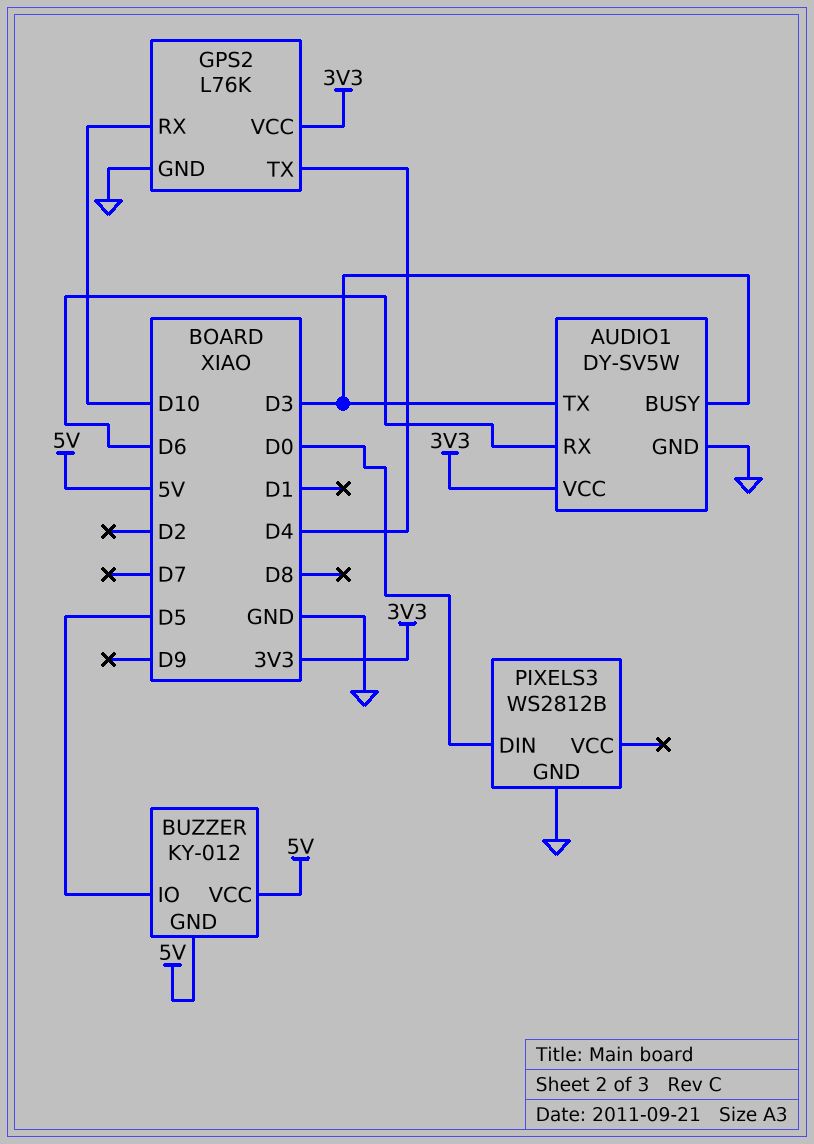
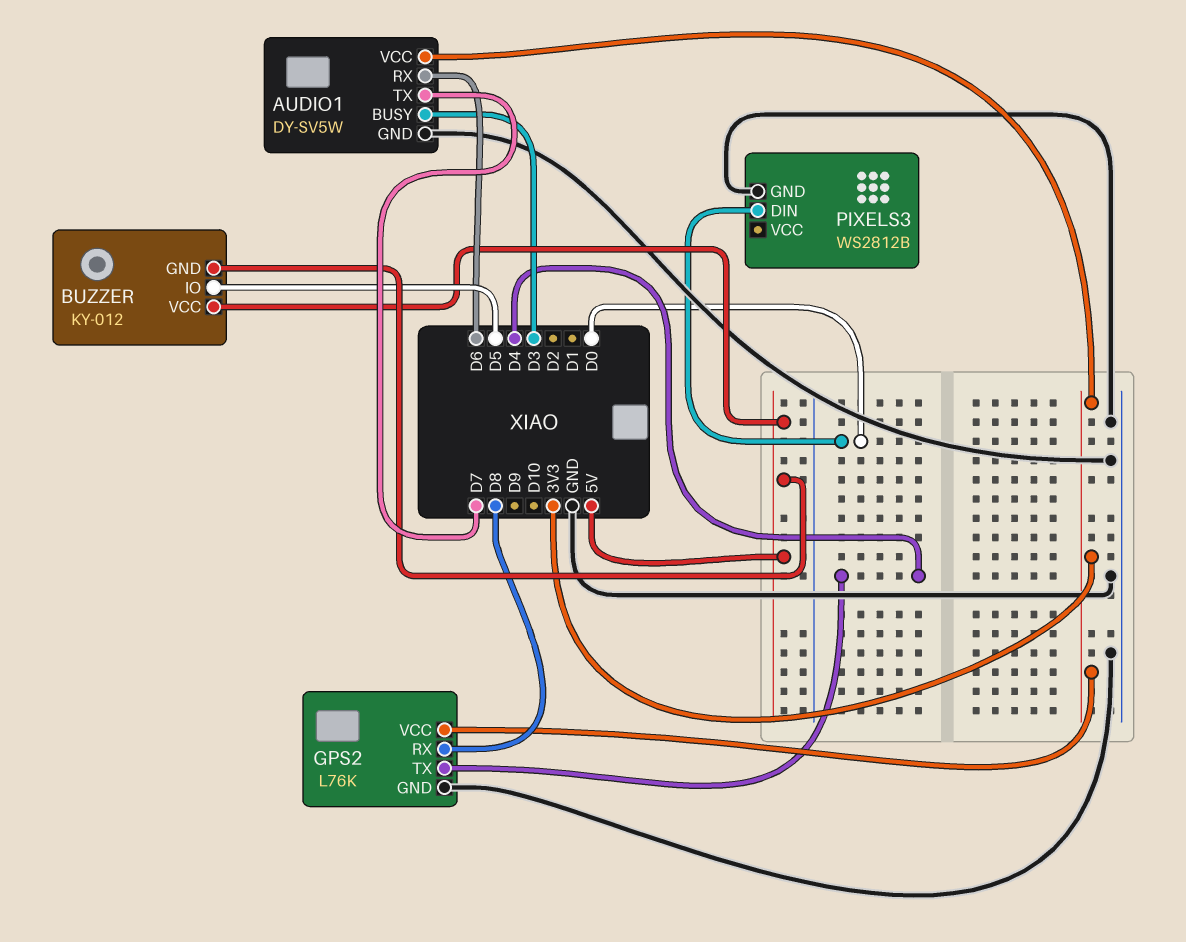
AUDIO1 pin TX: D3 -> D7
GPS2 pin RX: D10 -> D8

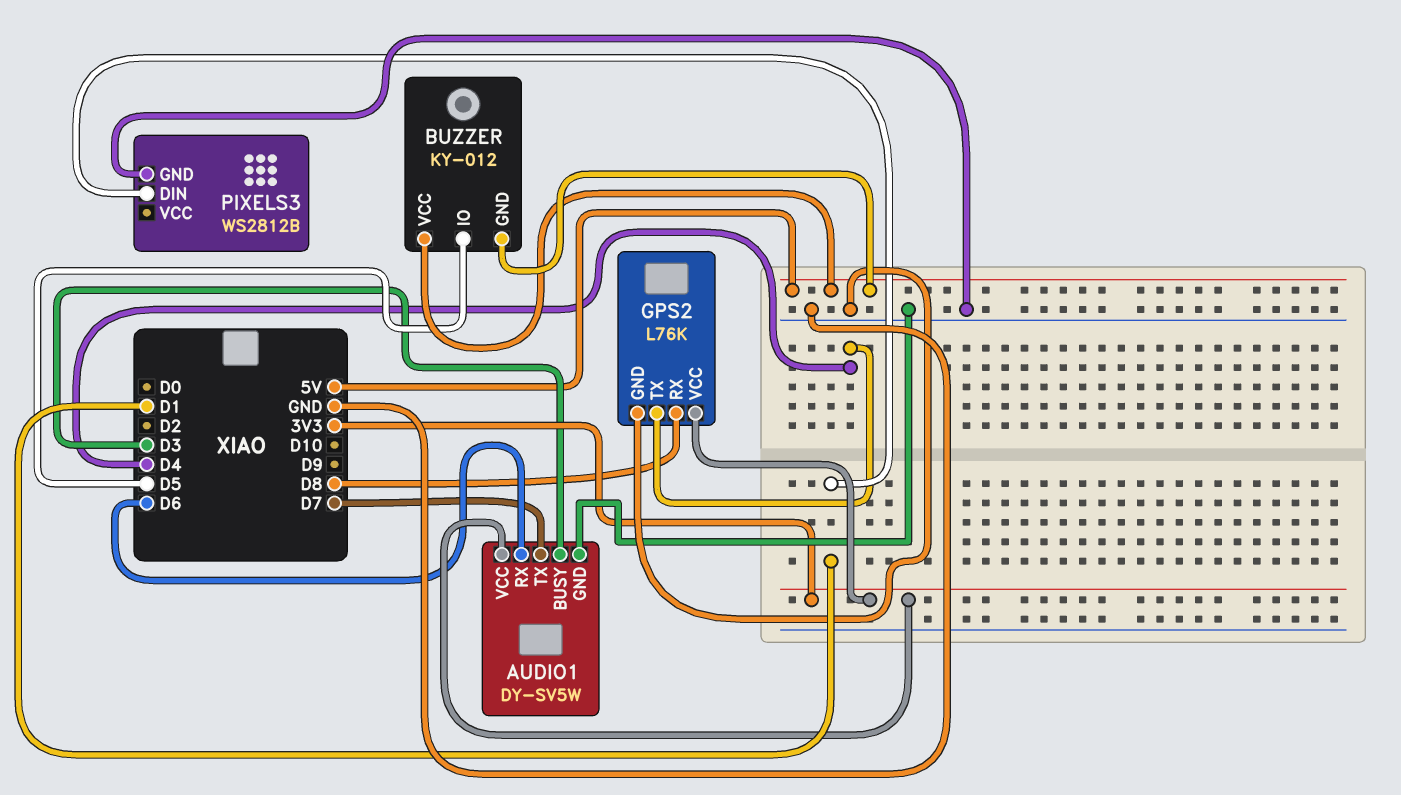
PIXELS3 pin DIN: D0 -> D1

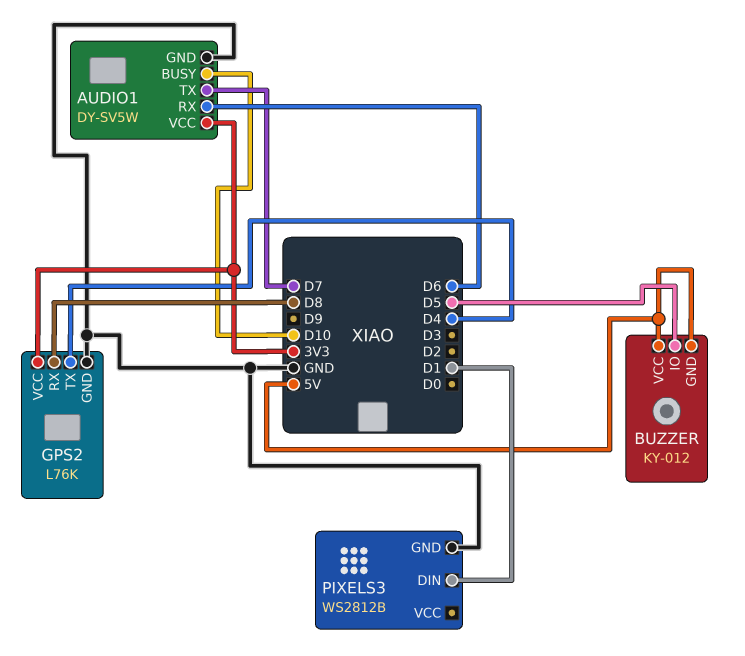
AUDIO1 pin BUSY: D3 -> D10

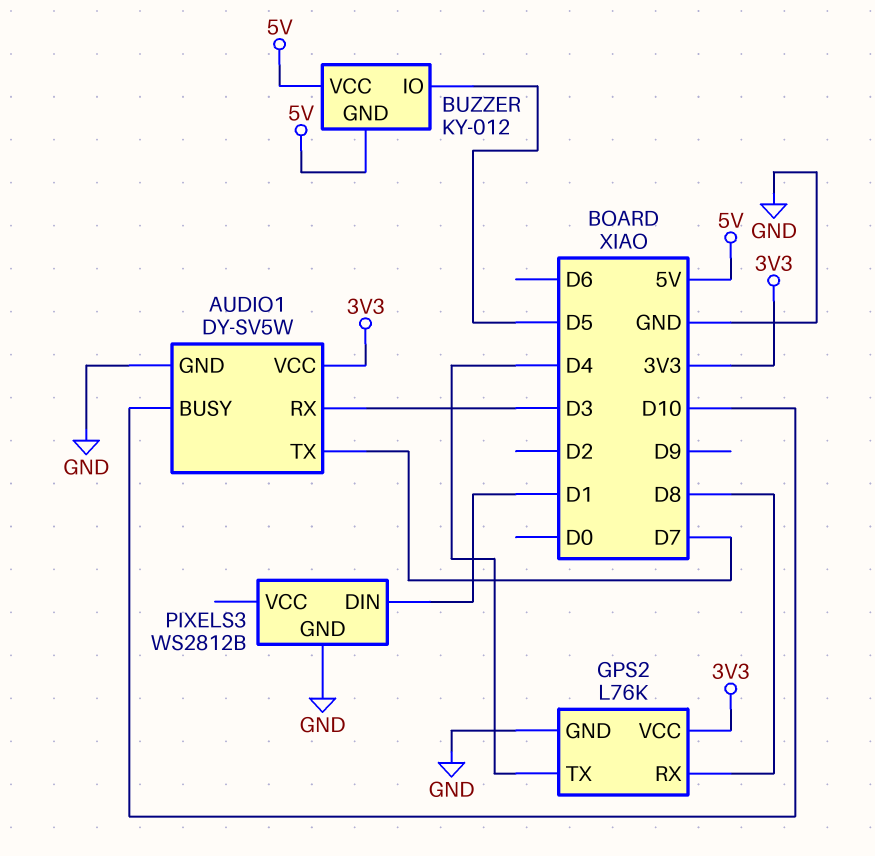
AUDIO1 pin RX: D6 -> D3

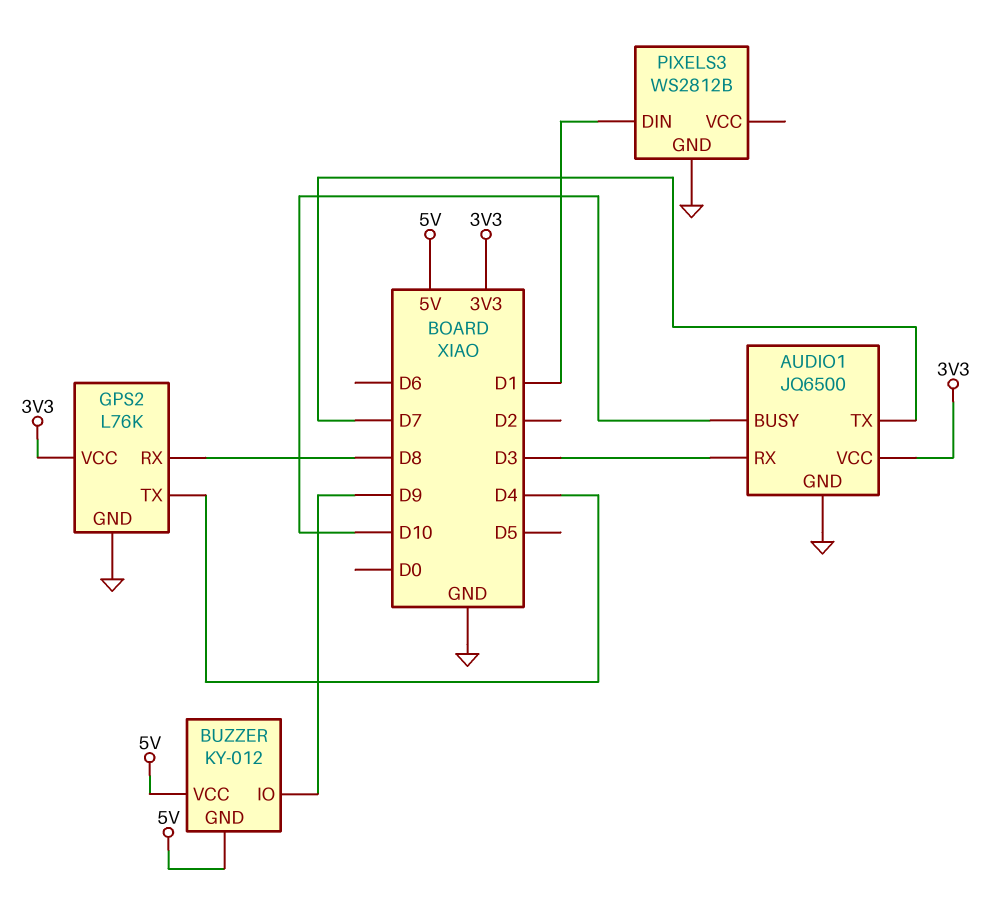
AUDIO1: DY-SV5W -> JQ6500
BUZZER pin IO: D5 -> D9

